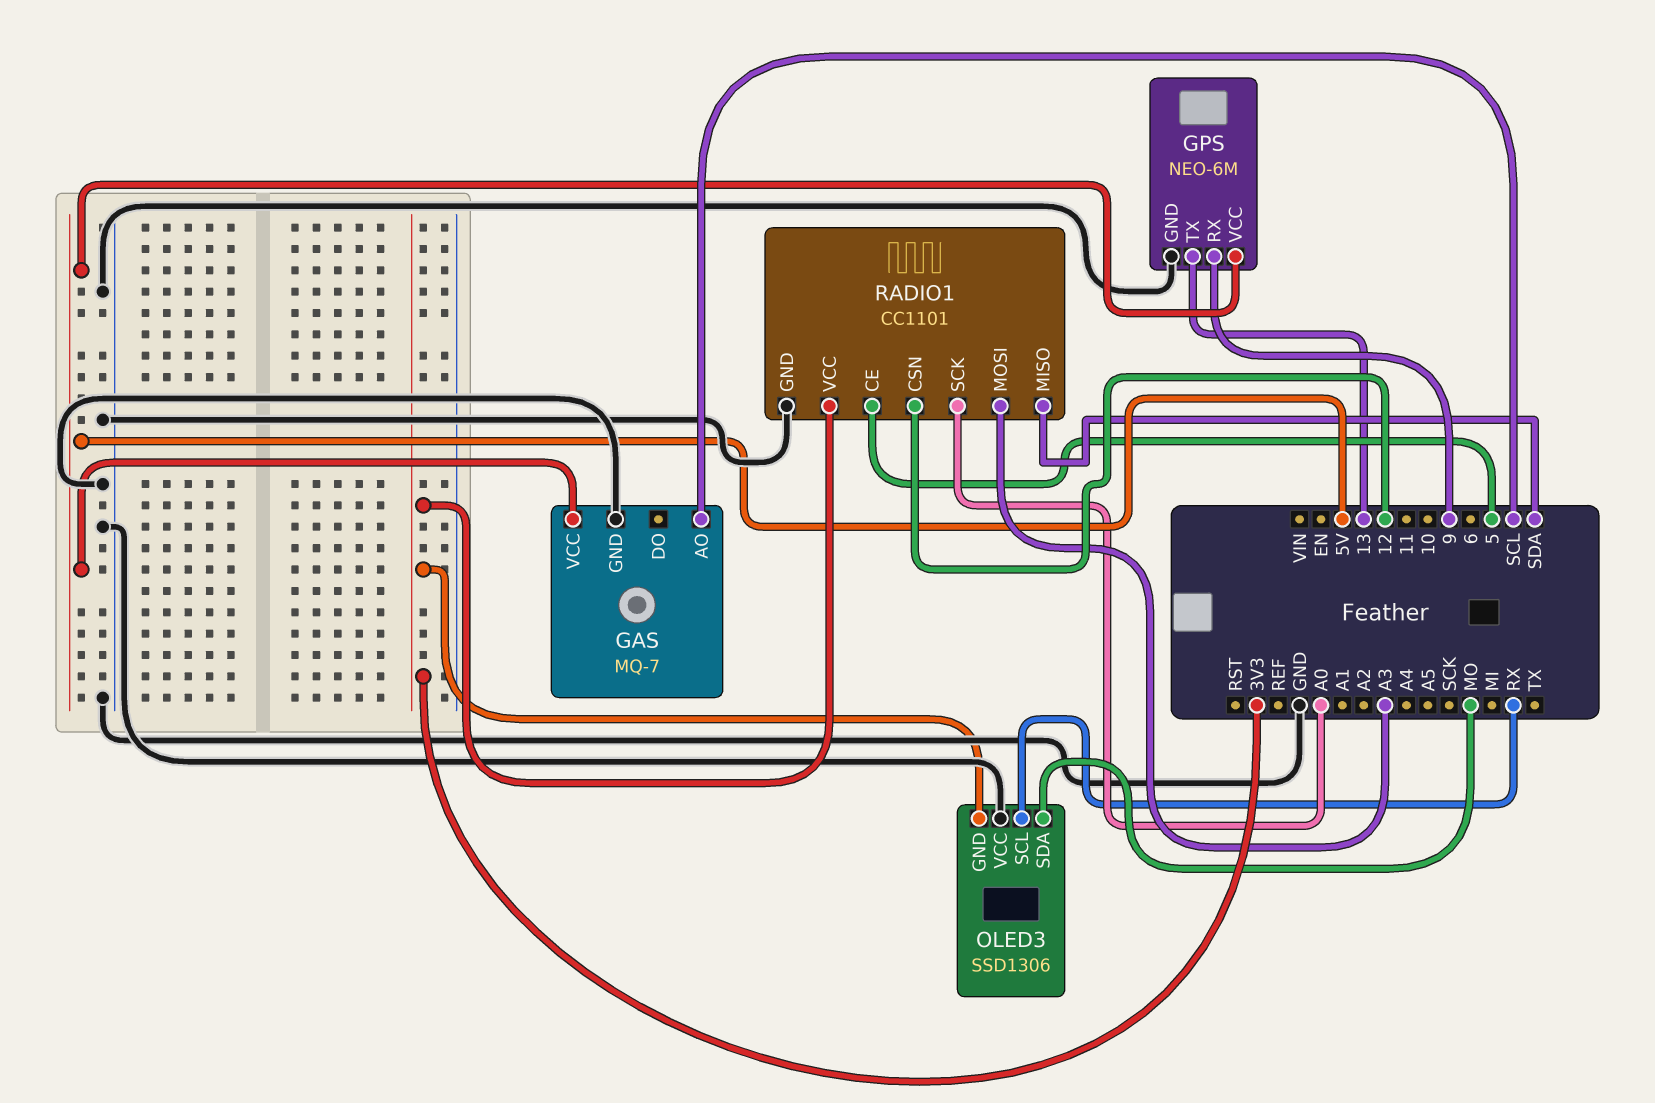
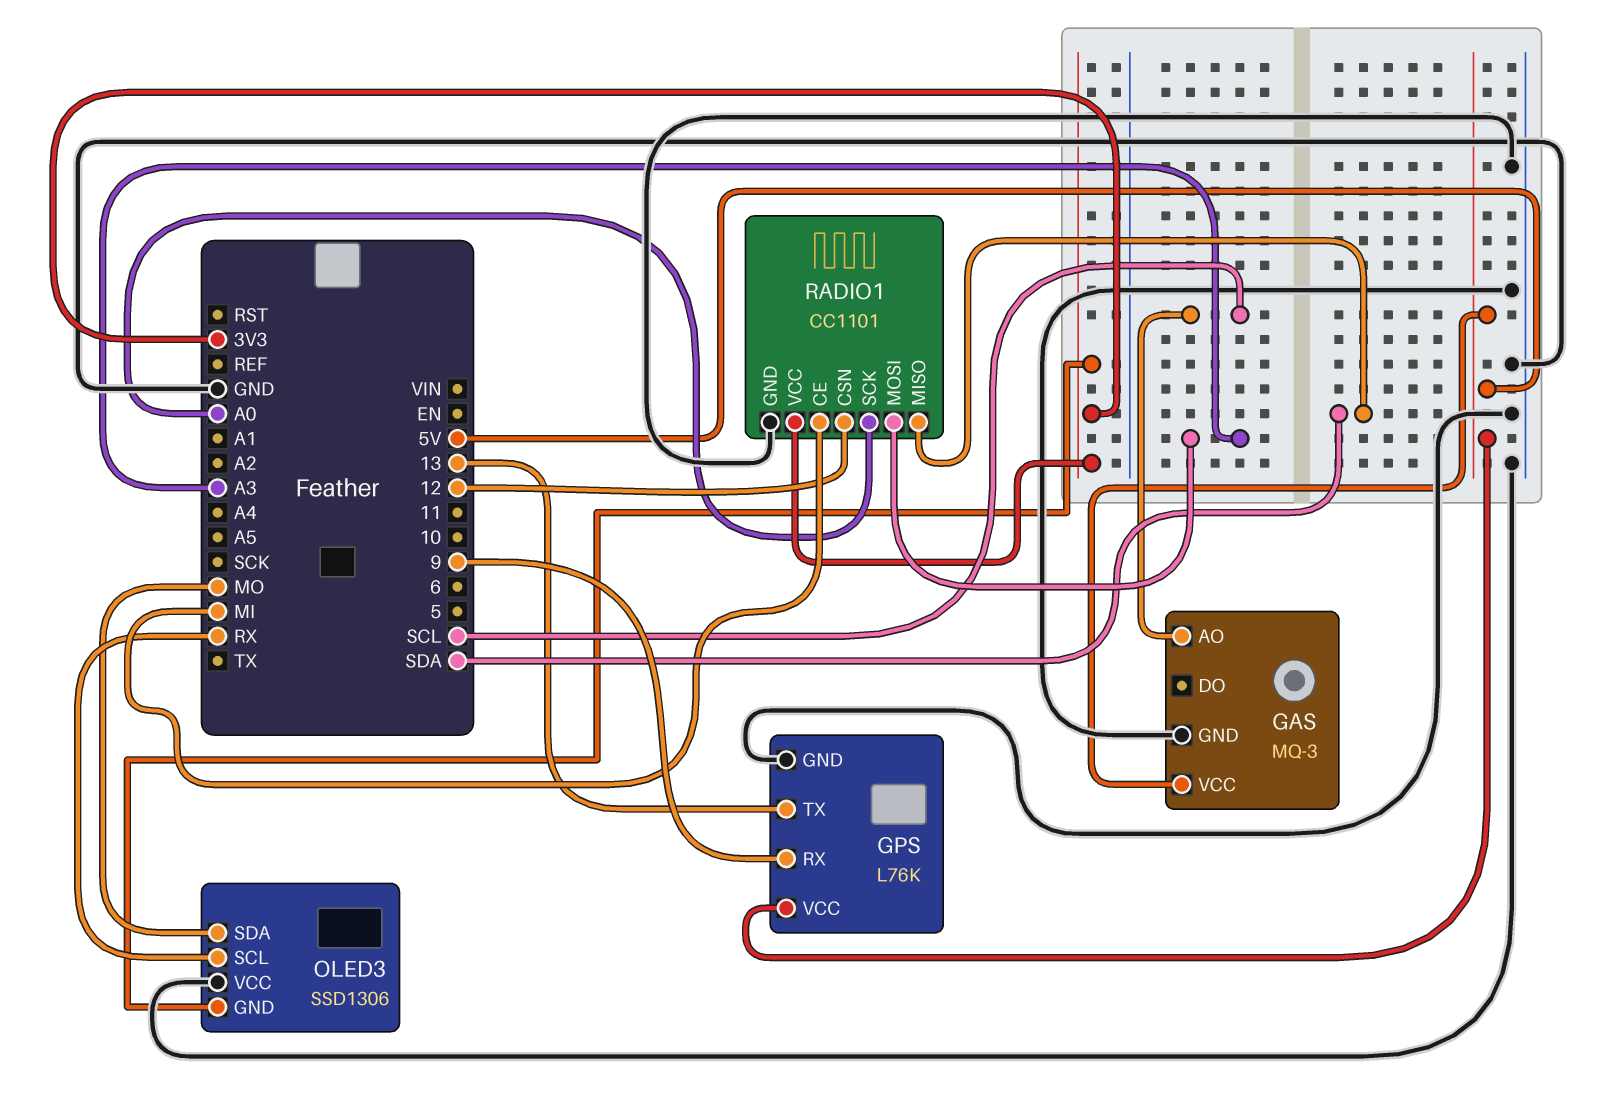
GAS: MQ-7 -> MQ-3
GPS: NEO-6M -> L76K
RADIO1 pin CE: 5 -> MI

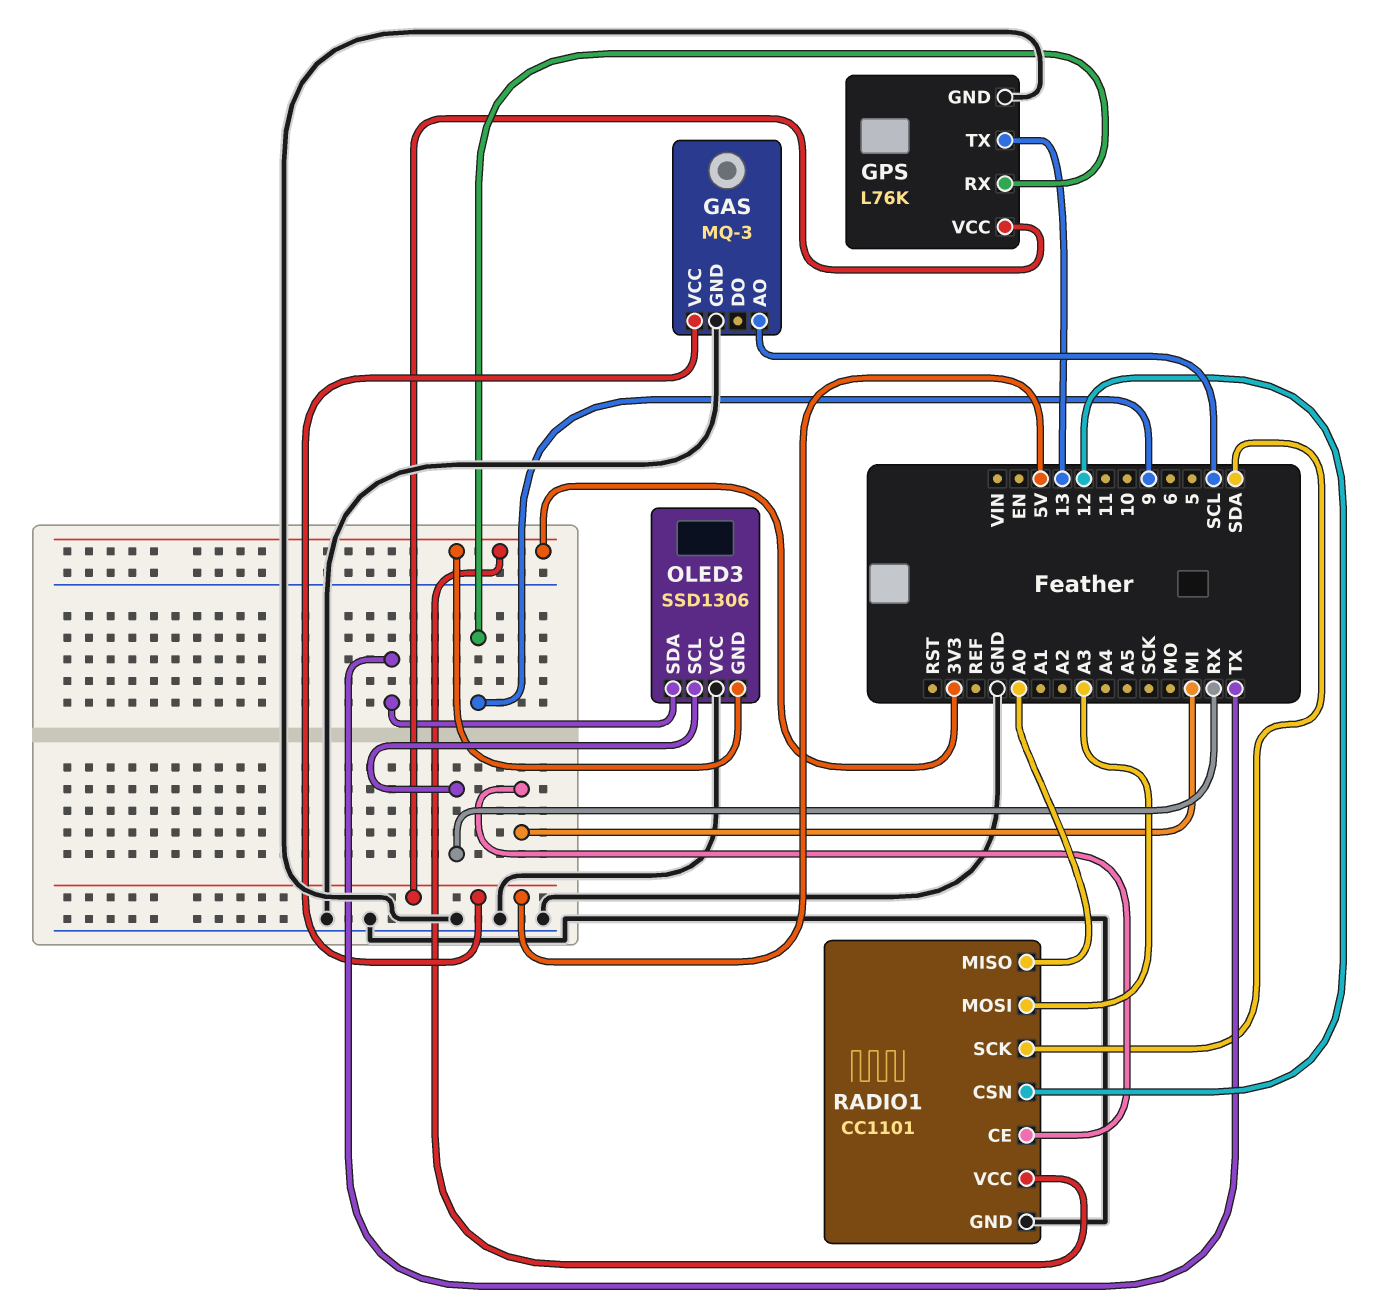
OLED3 pin SDA: MO -> TX
RADIO1 pin MISO: SDA -> A0
RADIO1 pin SCK: A0 -> SDA

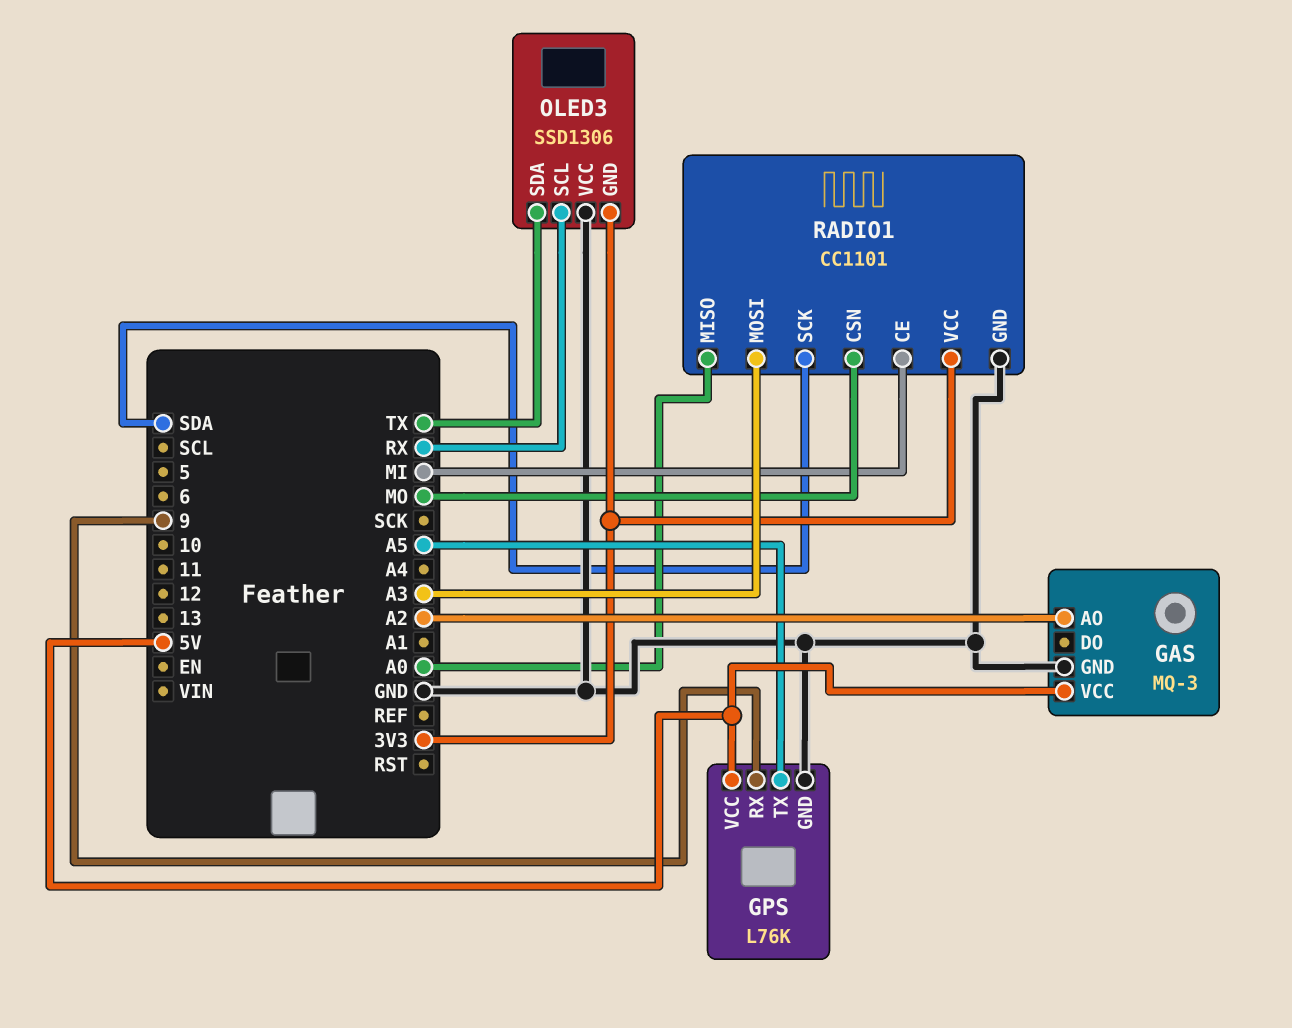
GAS pin AO: SCL -> A2
GPS pin TX: 13 -> A5
RADIO1 pin CSN: 12 -> MO

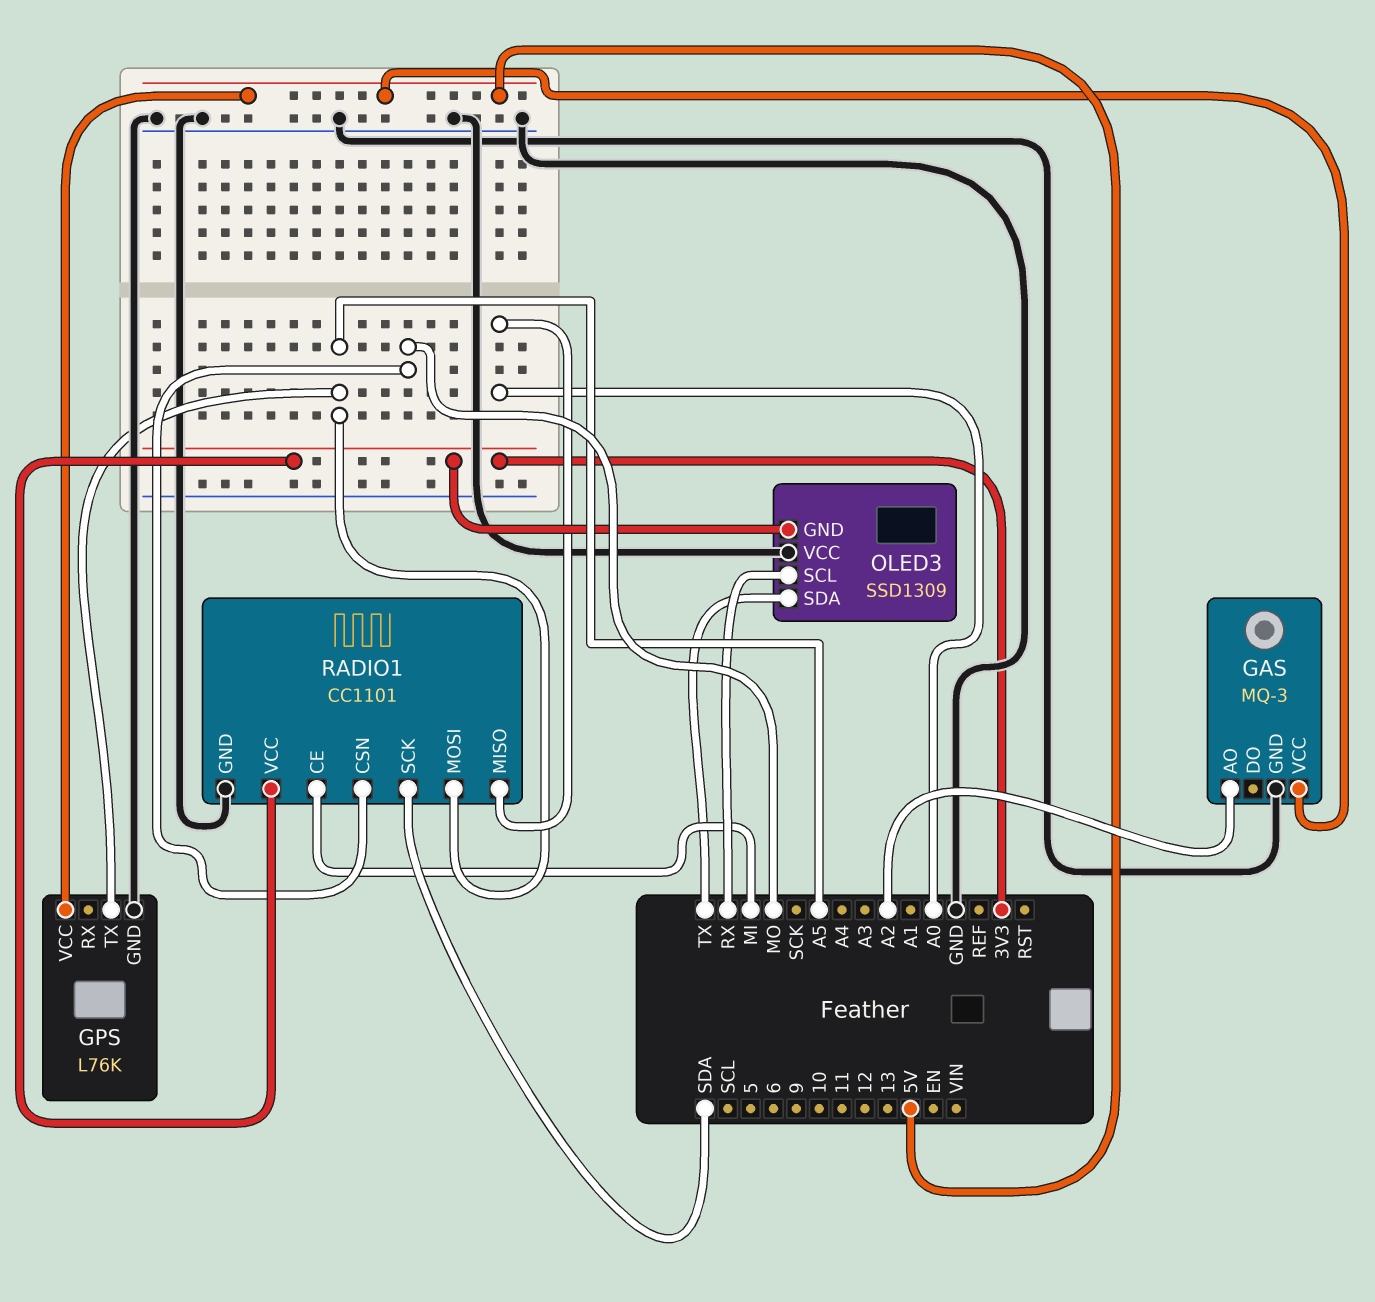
GPS pin RX: 9 -> none
OLED3: SSD1306 -> SSD1309
RADIO1 pin MOSI: A3 -> A5

